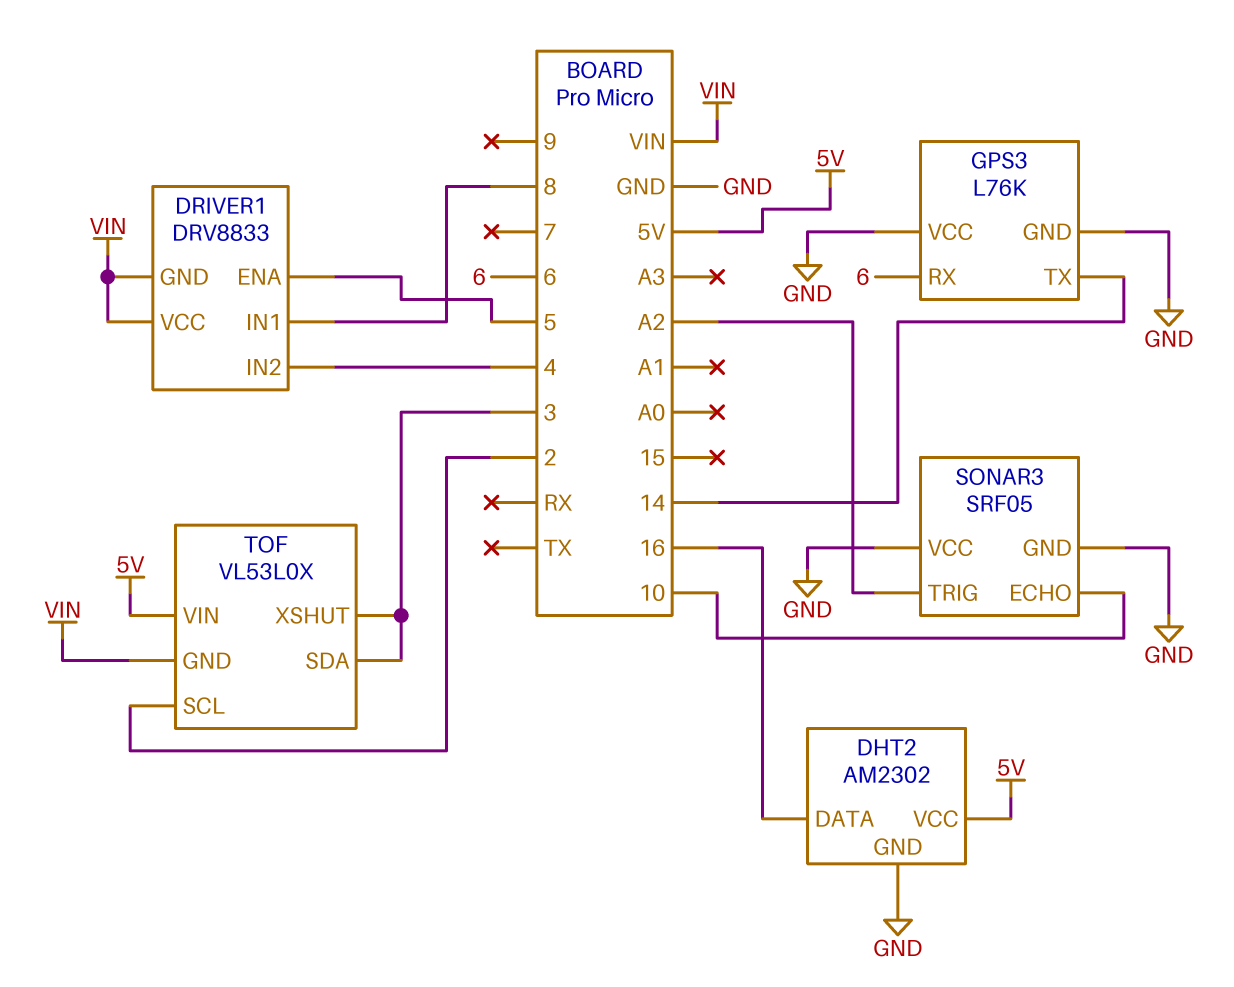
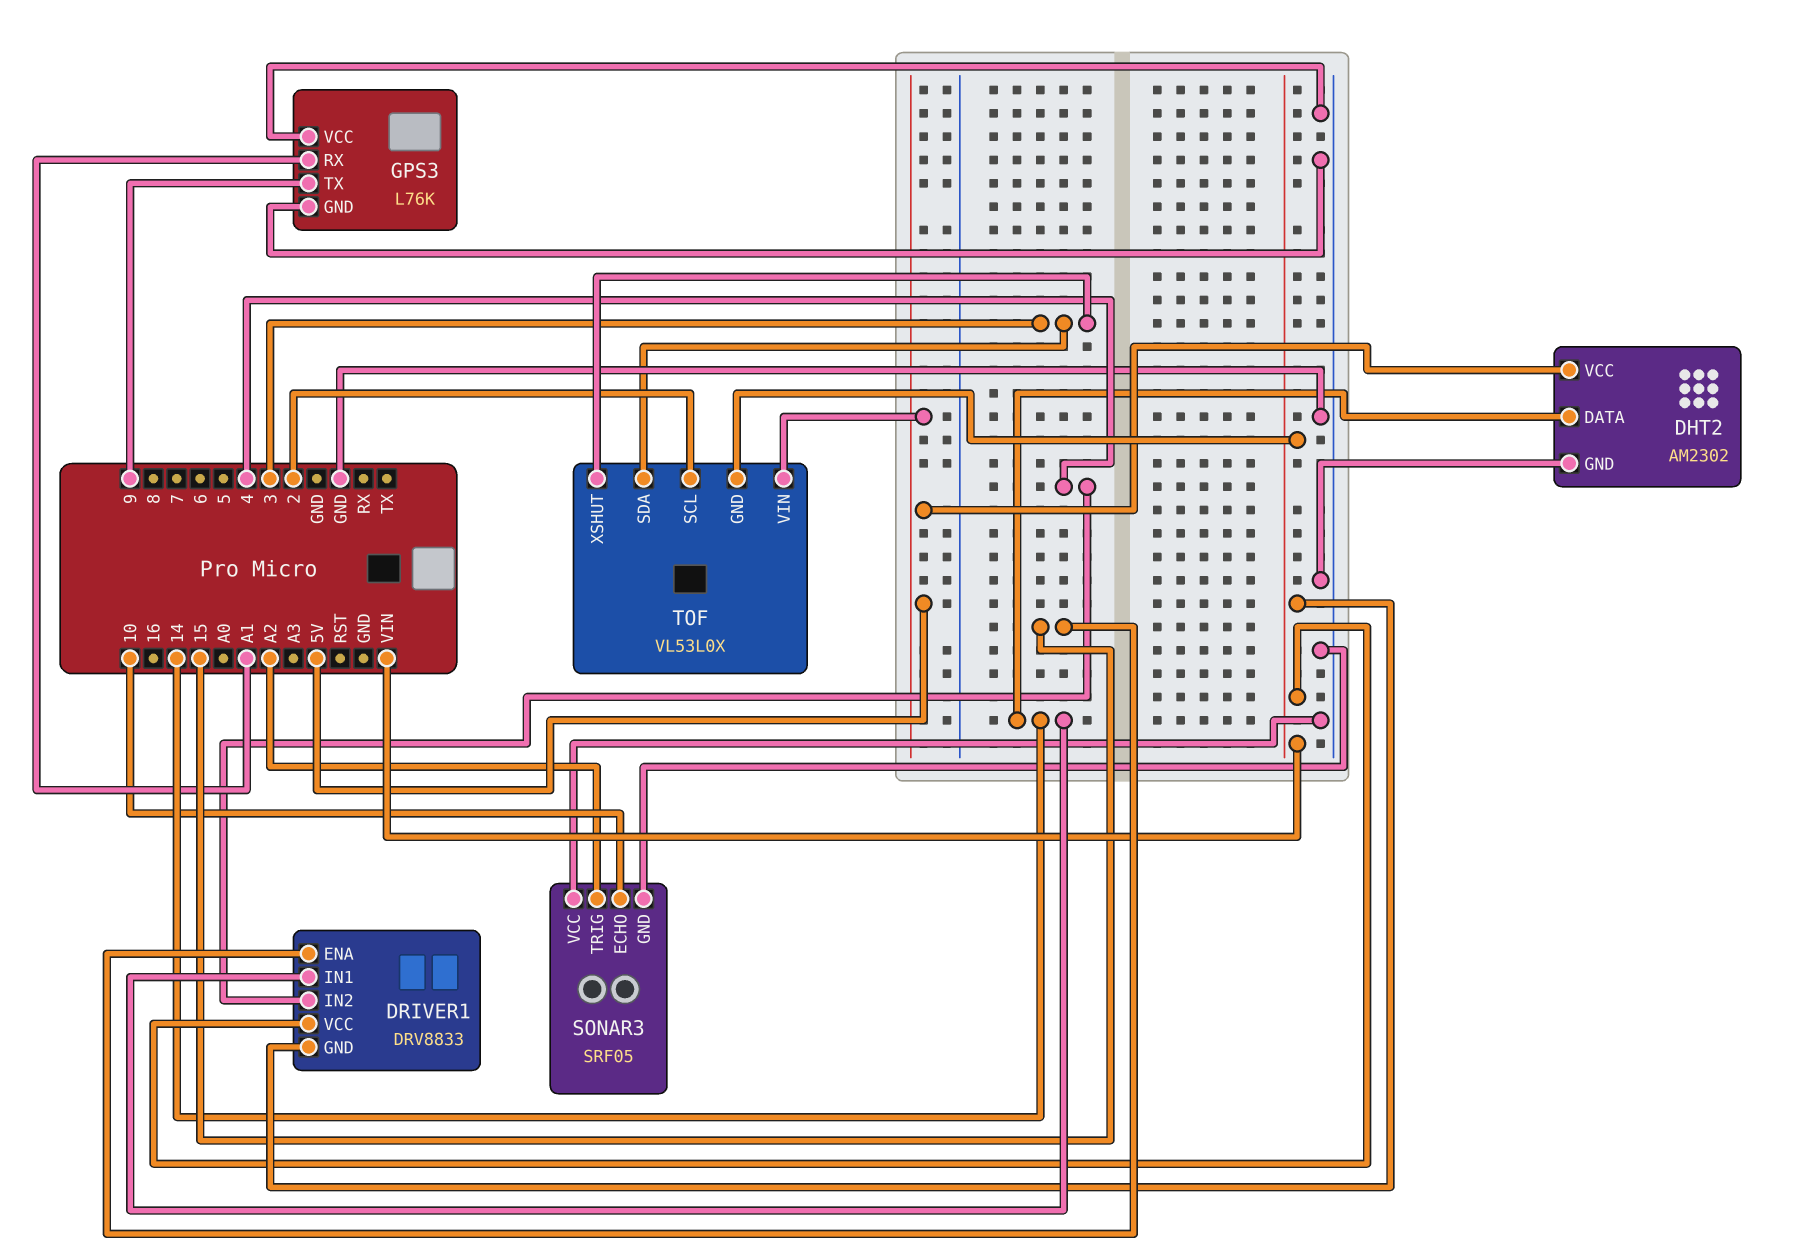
DHT2 pin DATA: 16 -> 14
DRIVER1 pin ENA: 5 -> 15
DRIVER1 pin IN1: 8 -> 14
GPS3 pin RX: 6 -> A1
GPS3 pin TX: 14 -> 9

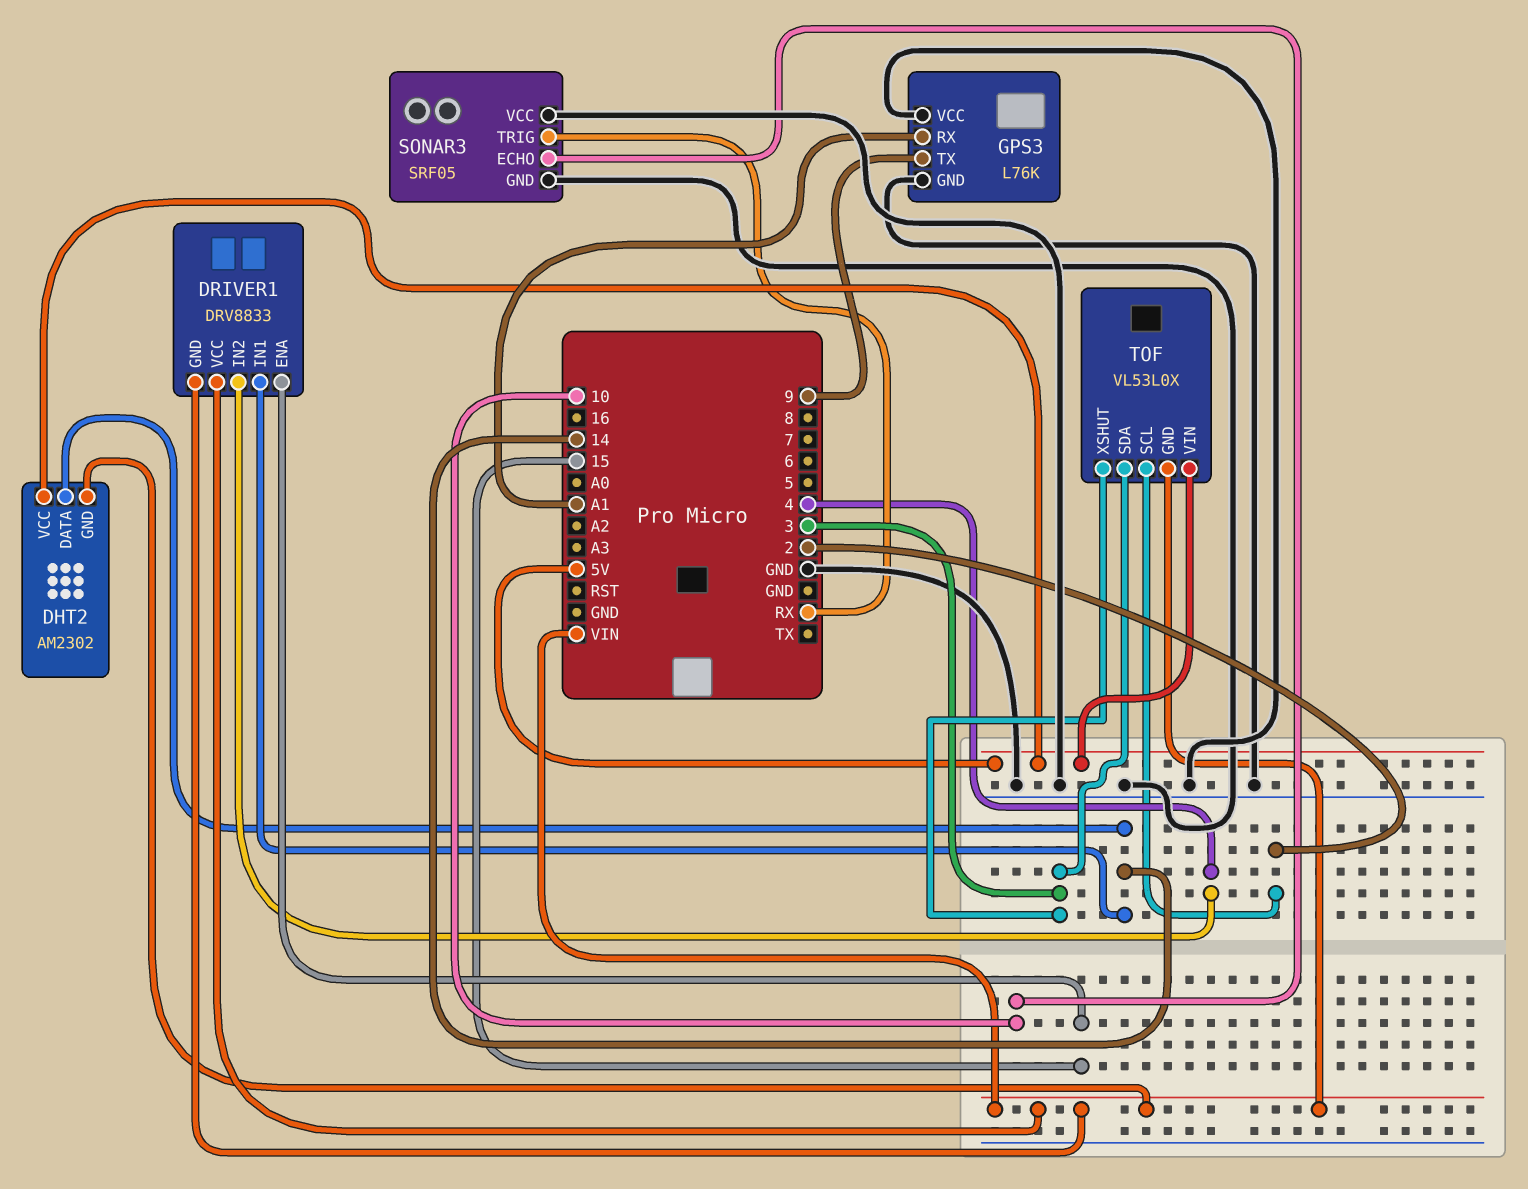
DHT2 pin GND: GND -> VIN
SONAR3 pin TRIG: A2 -> RX

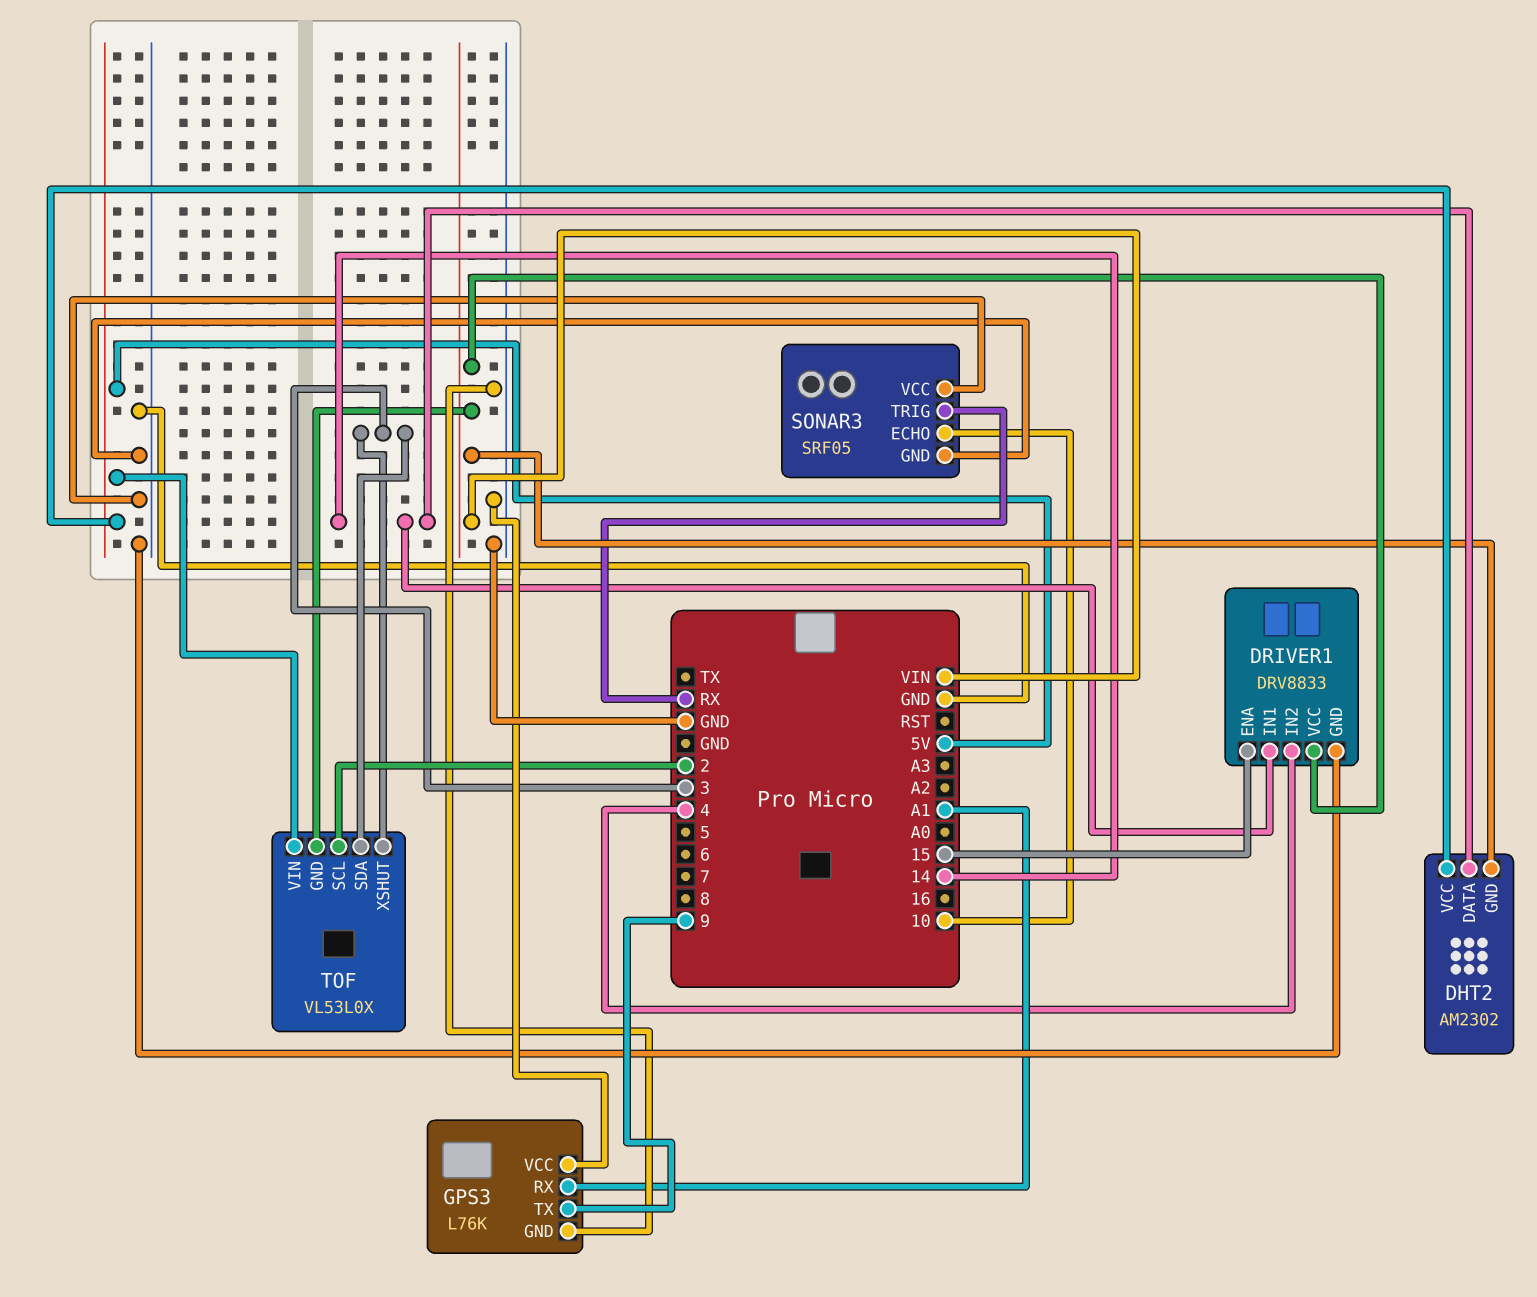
DRIVER1 pin GND: VIN -> GND

